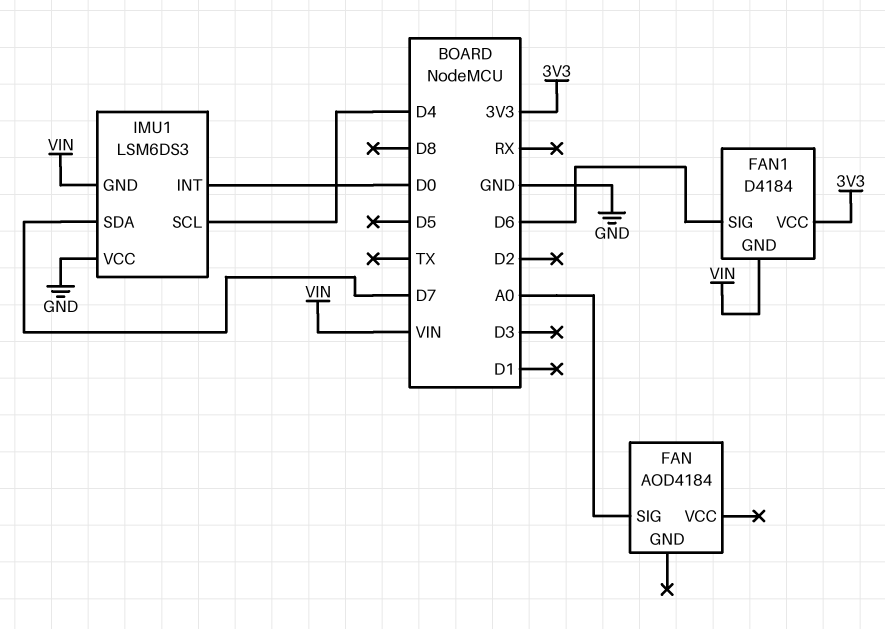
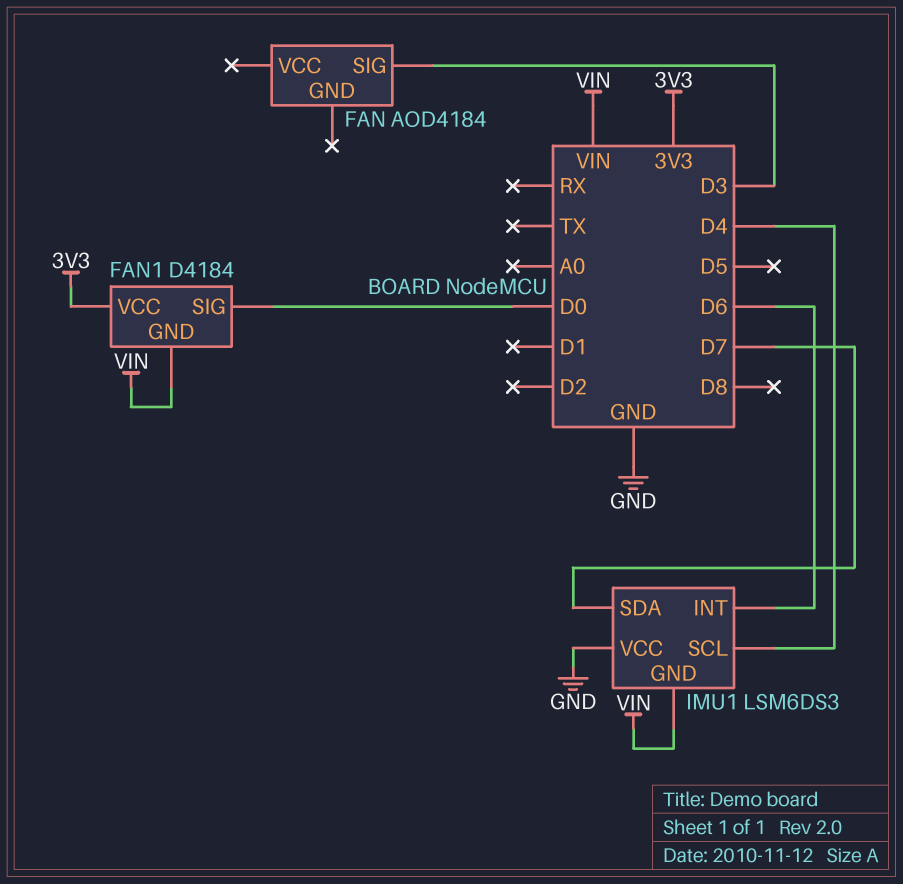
FAN pin SIG: A0 -> D3
FAN1 pin SIG: D6 -> D0
IMU1 pin INT: D0 -> D6

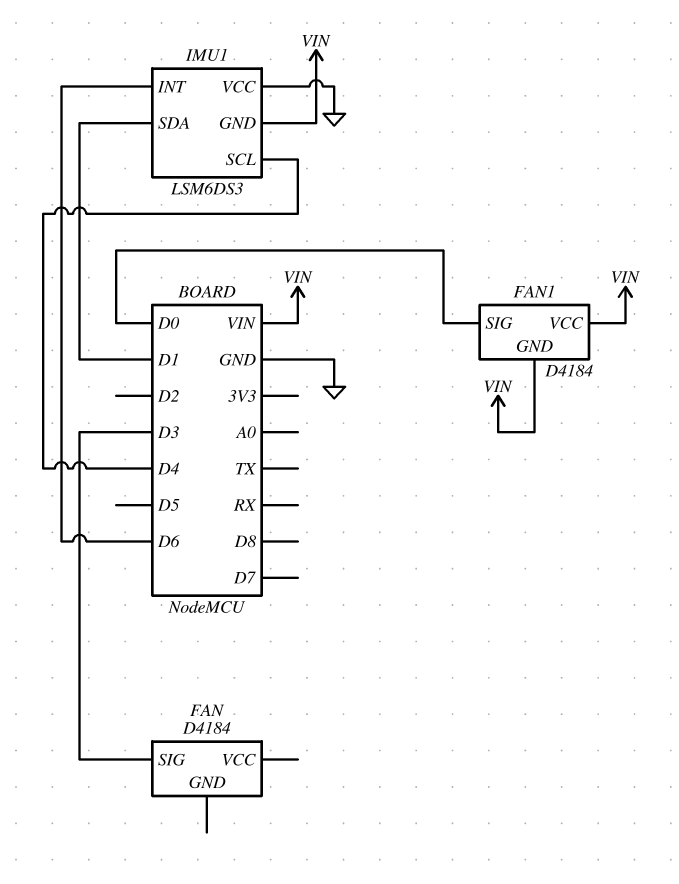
FAN: AOD4184 -> D4184
FAN1 pin VCC: 3V3 -> VIN
IMU1 pin SDA: D7 -> D1

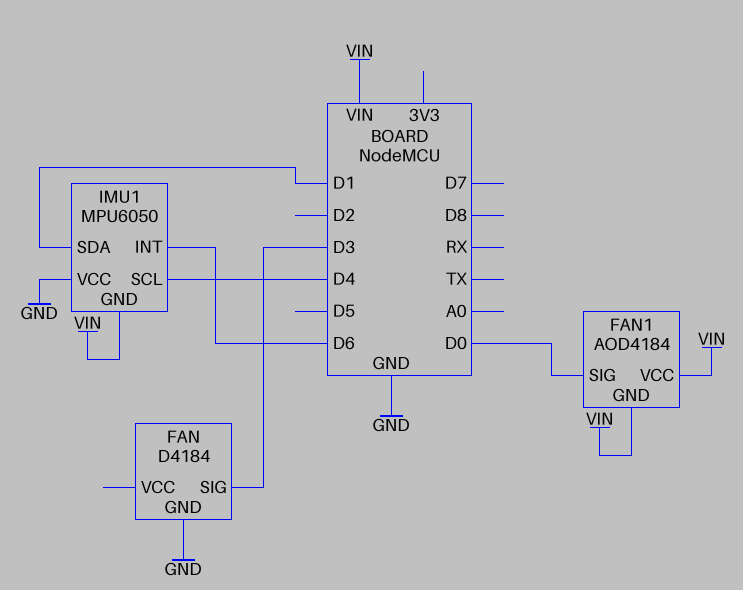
FAN pin GND: none -> GND
FAN1: D4184 -> AOD4184
IMU1: LSM6DS3 -> MPU6050

